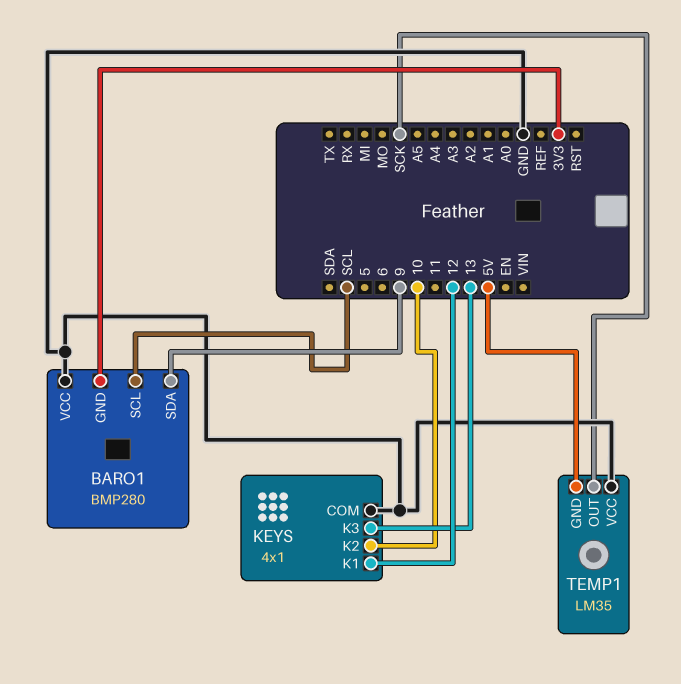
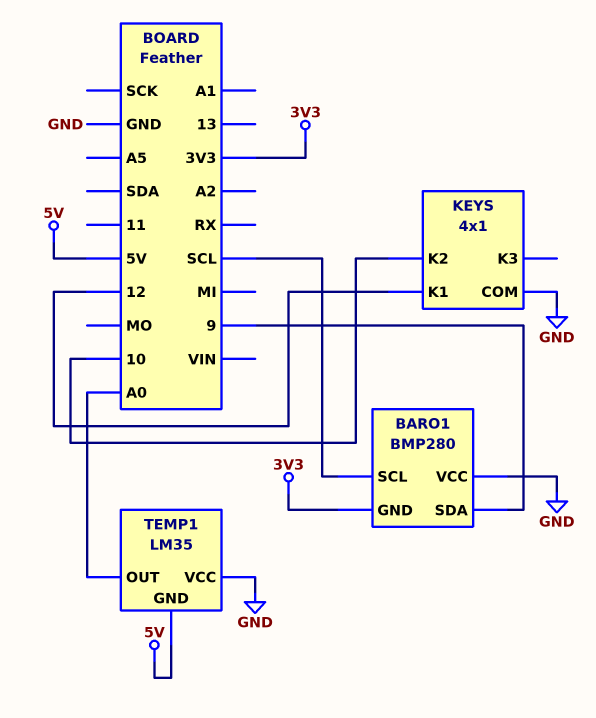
KEYS pin K3: 13 -> none
TEMP1 pin OUT: SCK -> A0

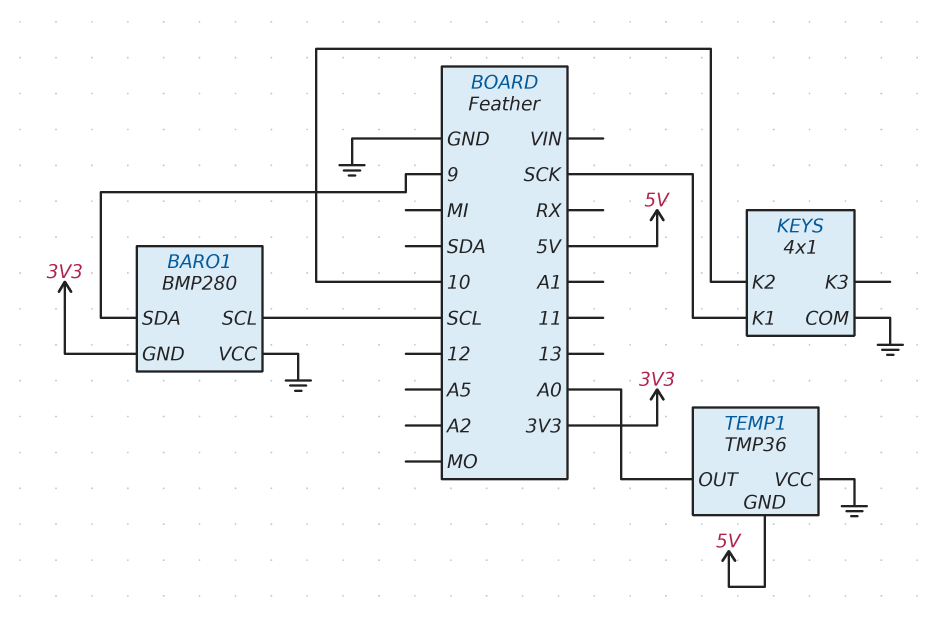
KEYS pin K1: 12 -> SCK
TEMP1: LM35 -> TMP36

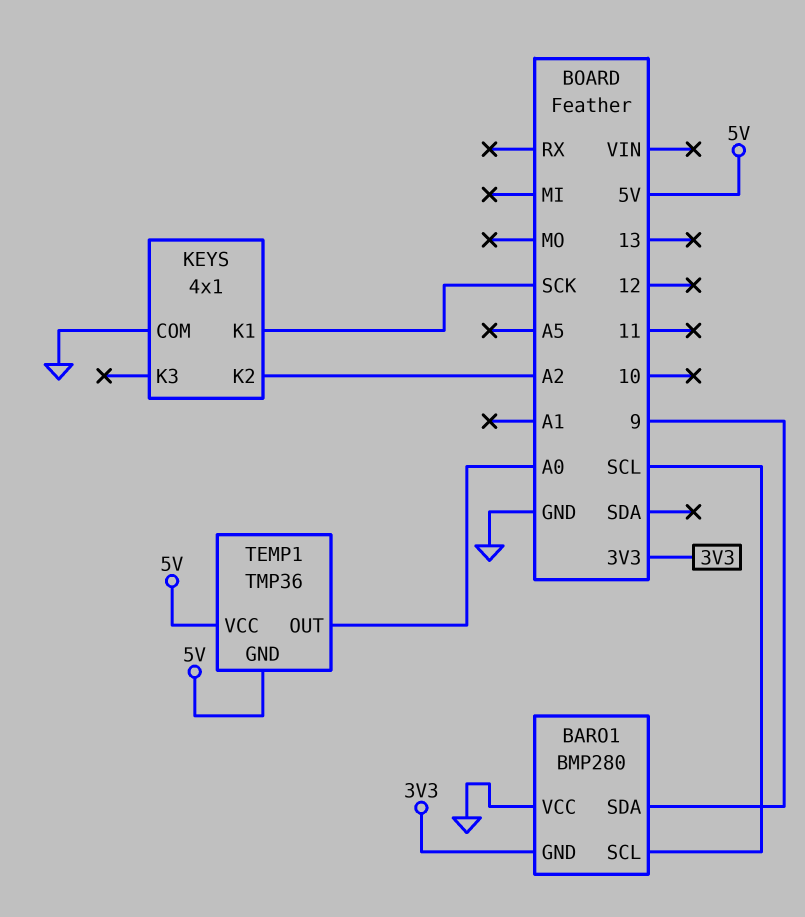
KEYS pin K2: 10 -> A2
TEMP1 pin VCC: GND -> 5V

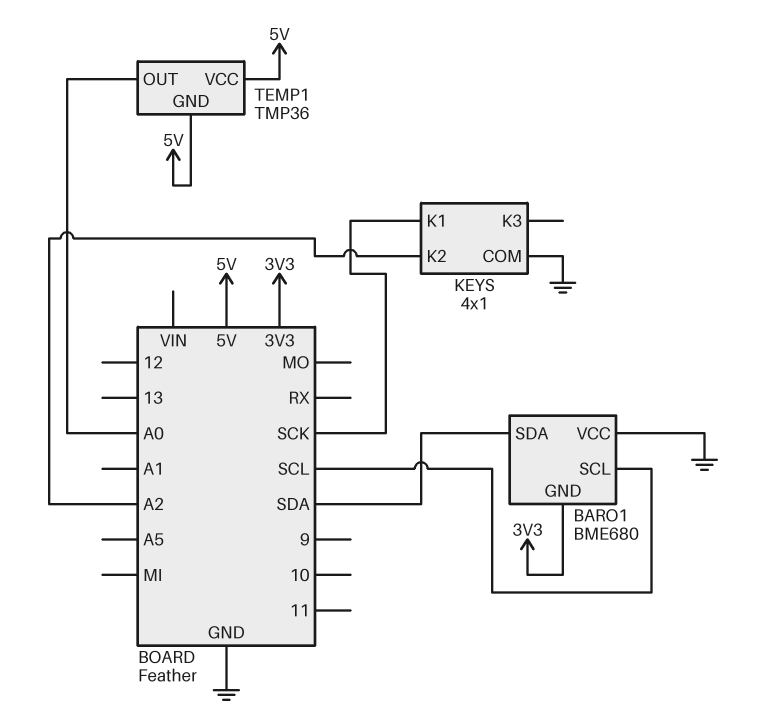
BARO1: BMP280 -> BME680
BARO1 pin SDA: 9 -> SDA

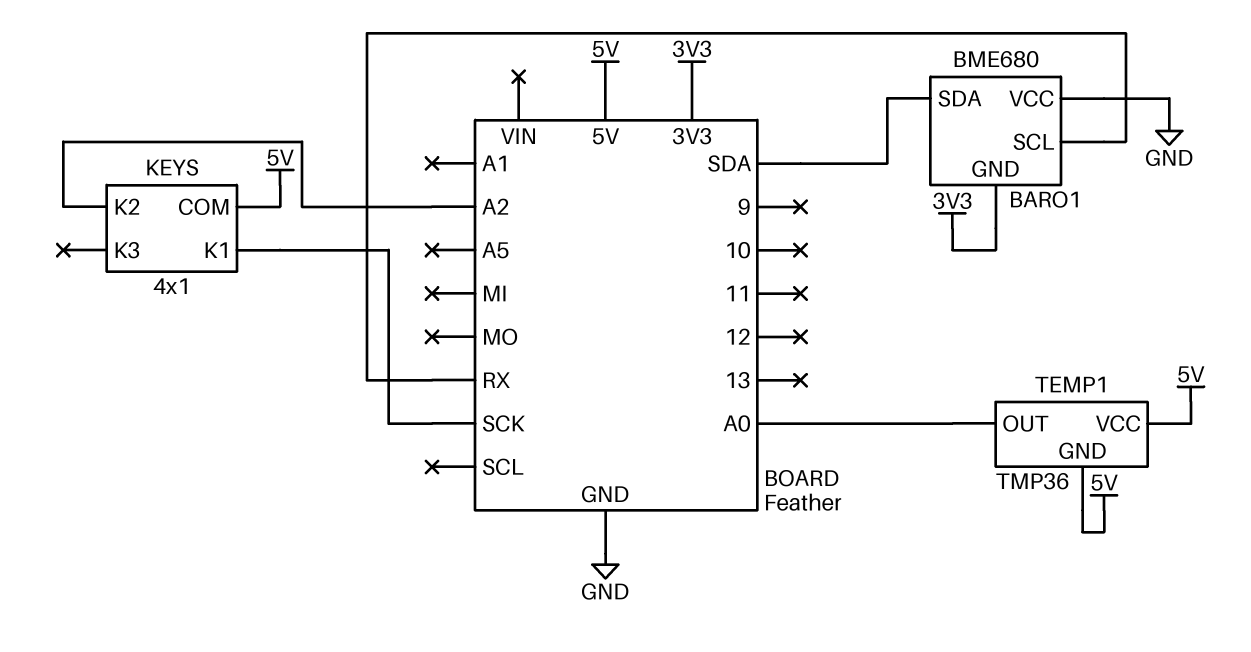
BARO1 pin SCL: SCL -> RX
KEYS pin COM: GND -> 5V

